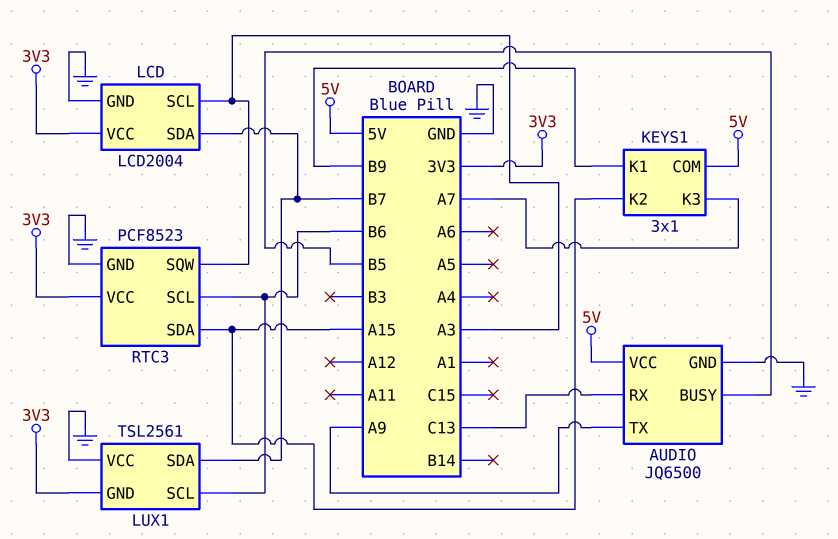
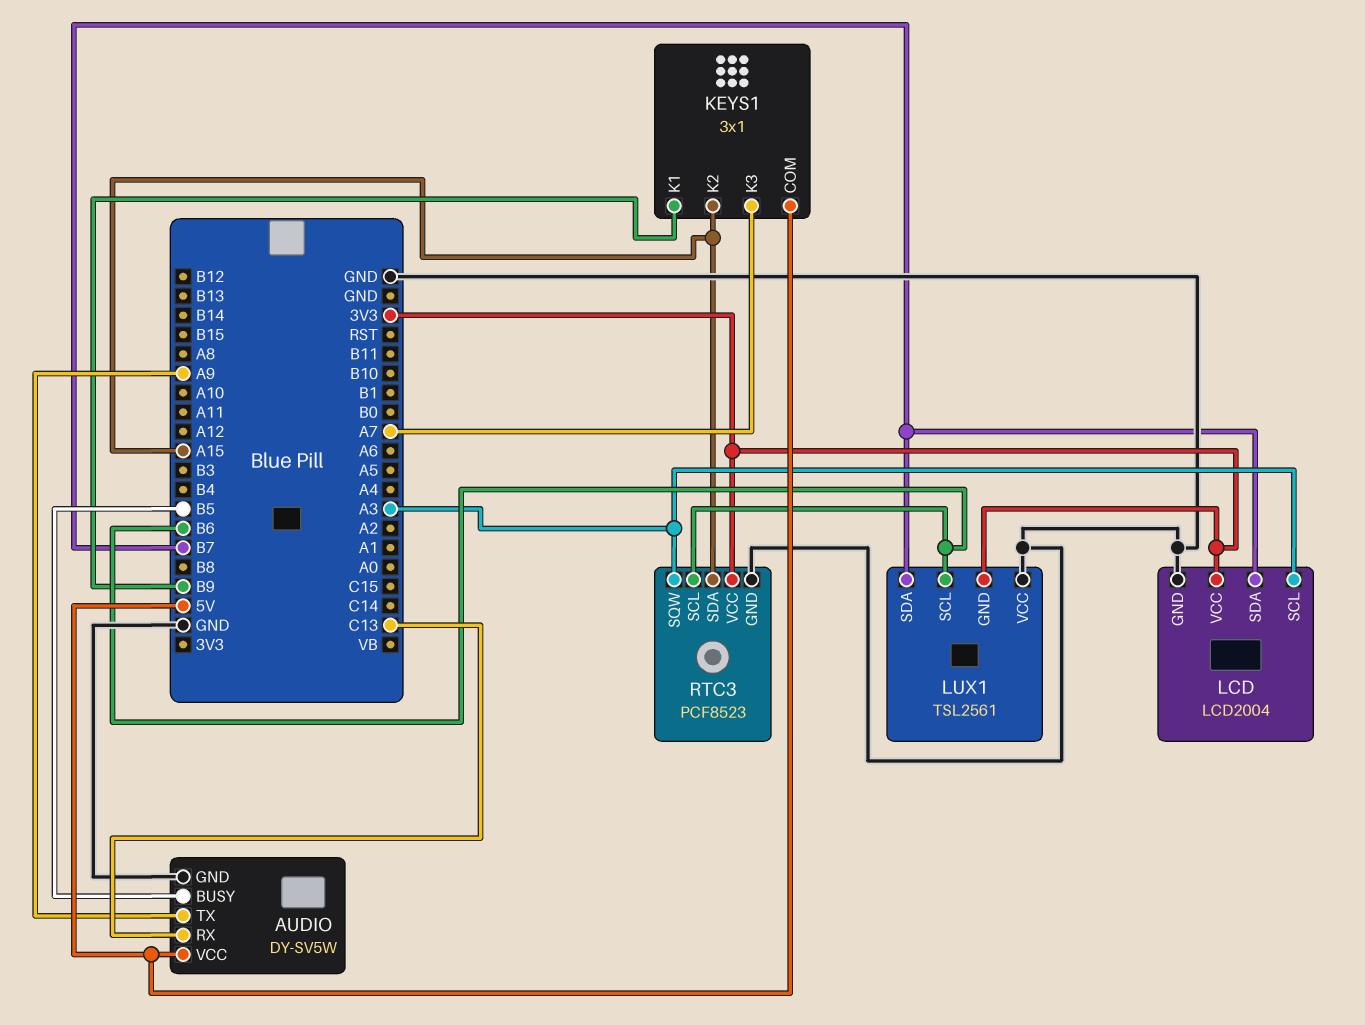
AUDIO: JQ6500 -> DY-SV5W

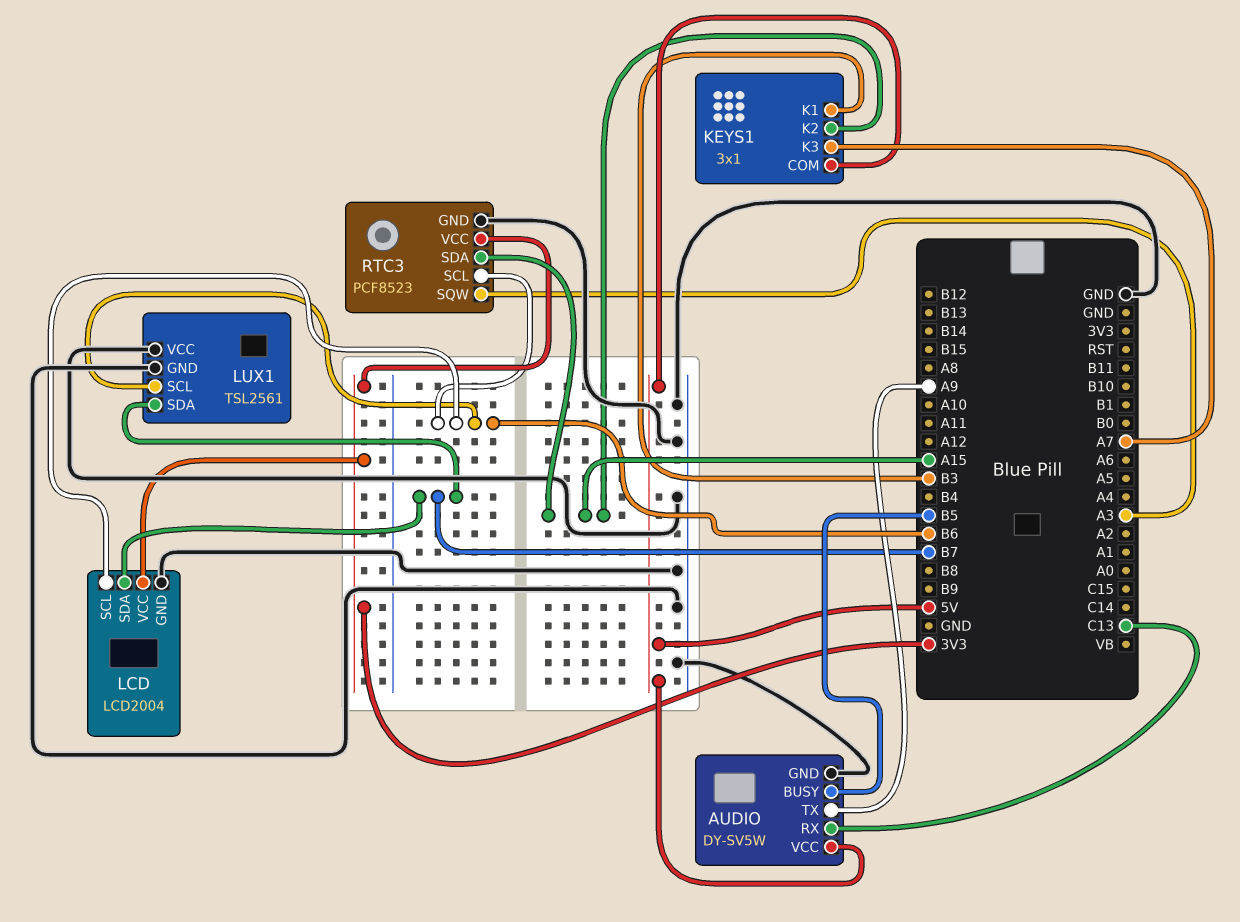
KEYS1 pin K1: B9 -> B3
LCD pin SCL: A3 -> B6
LUX1 pin GND: 3V3 -> GND

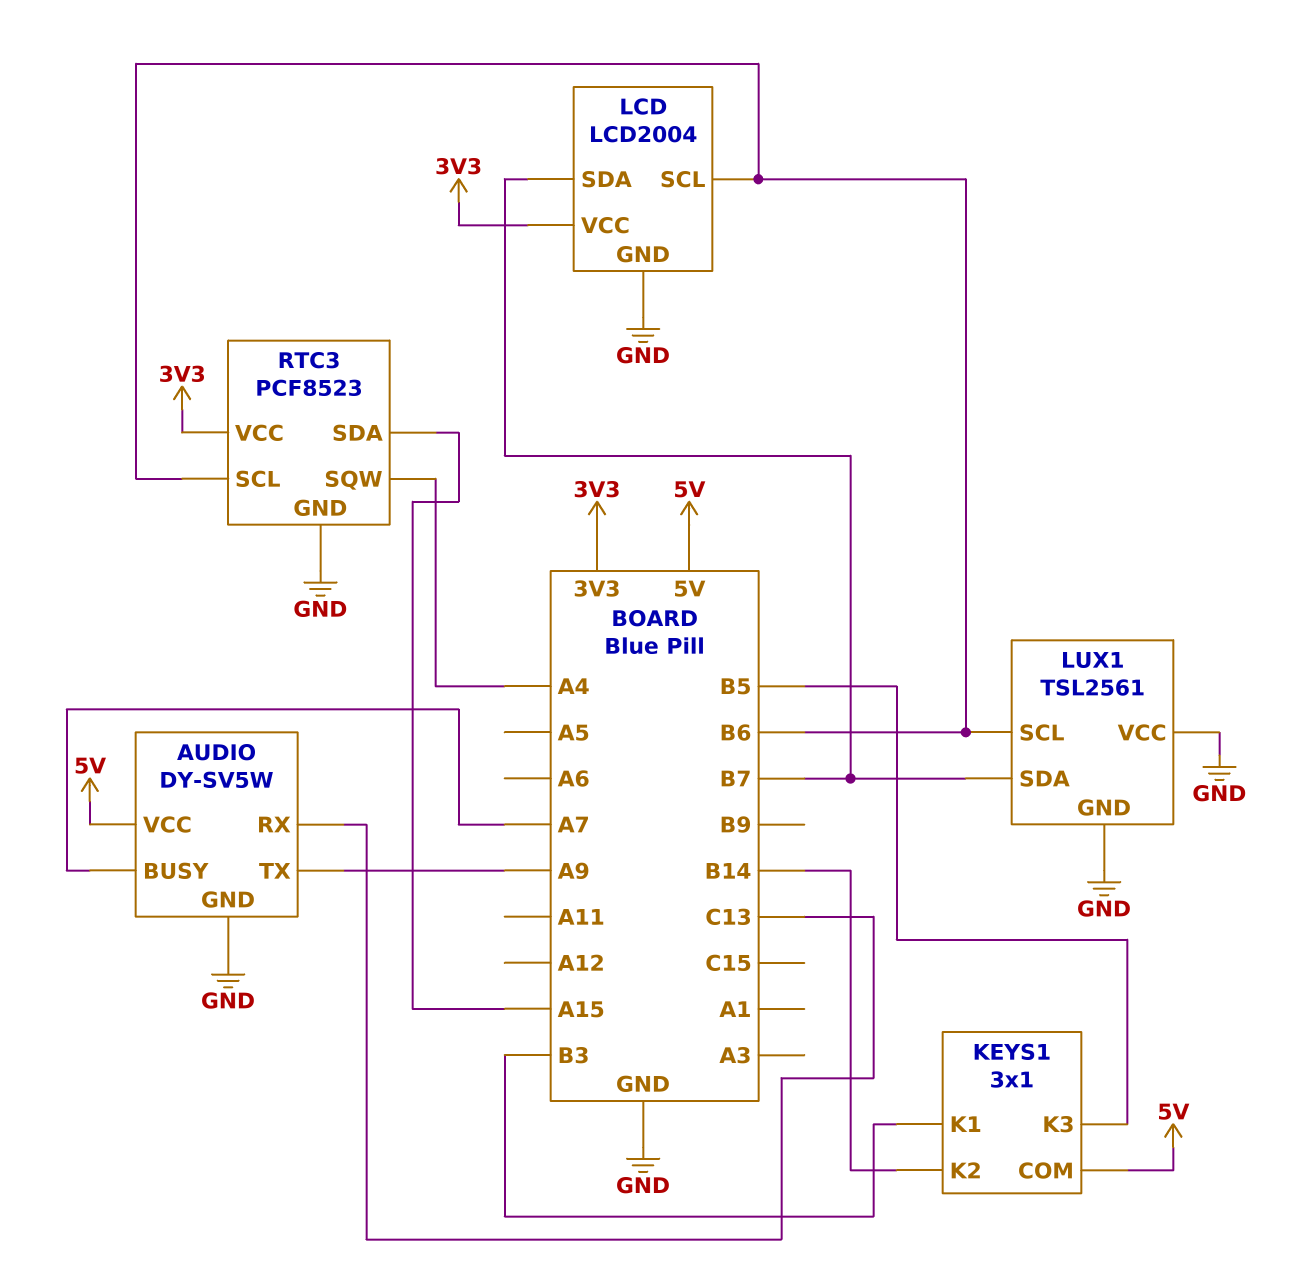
AUDIO pin BUSY: B5 -> A7
KEYS1 pin K2: A15 -> B14
KEYS1 pin K3: A7 -> B5
RTC3 pin SQW: A3 -> A4

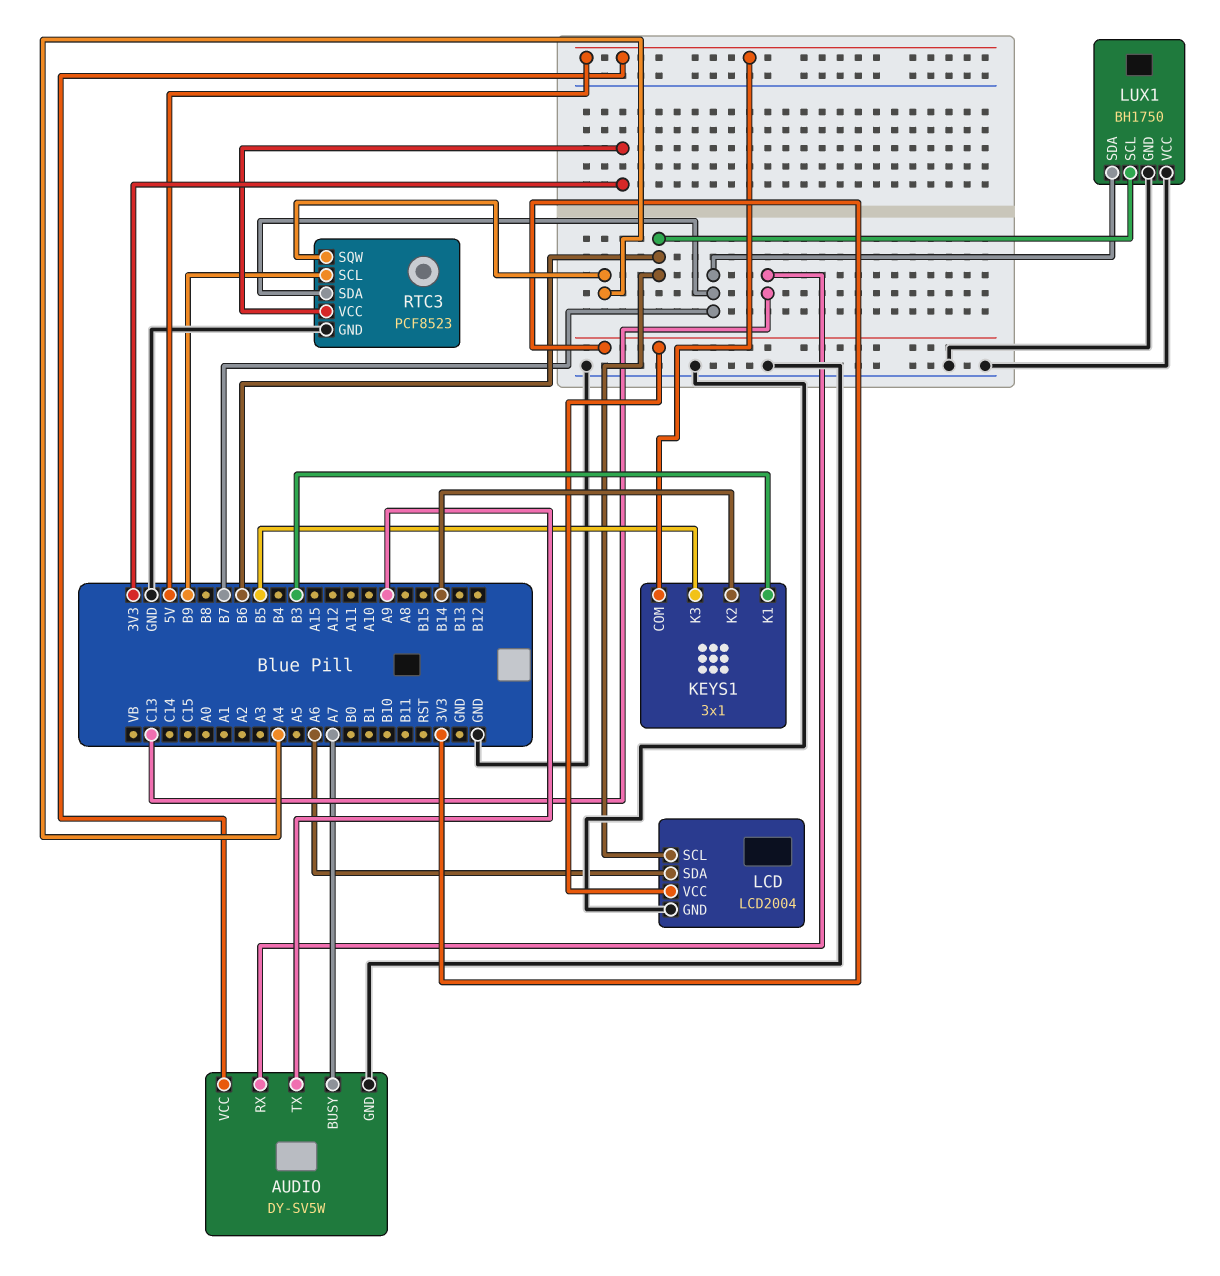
LCD pin SDA: B7 -> A6
LUX1: TSL2561 -> BH1750
RTC3 pin SCL: B6 -> B9
RTC3 pin SDA: A15 -> B7

